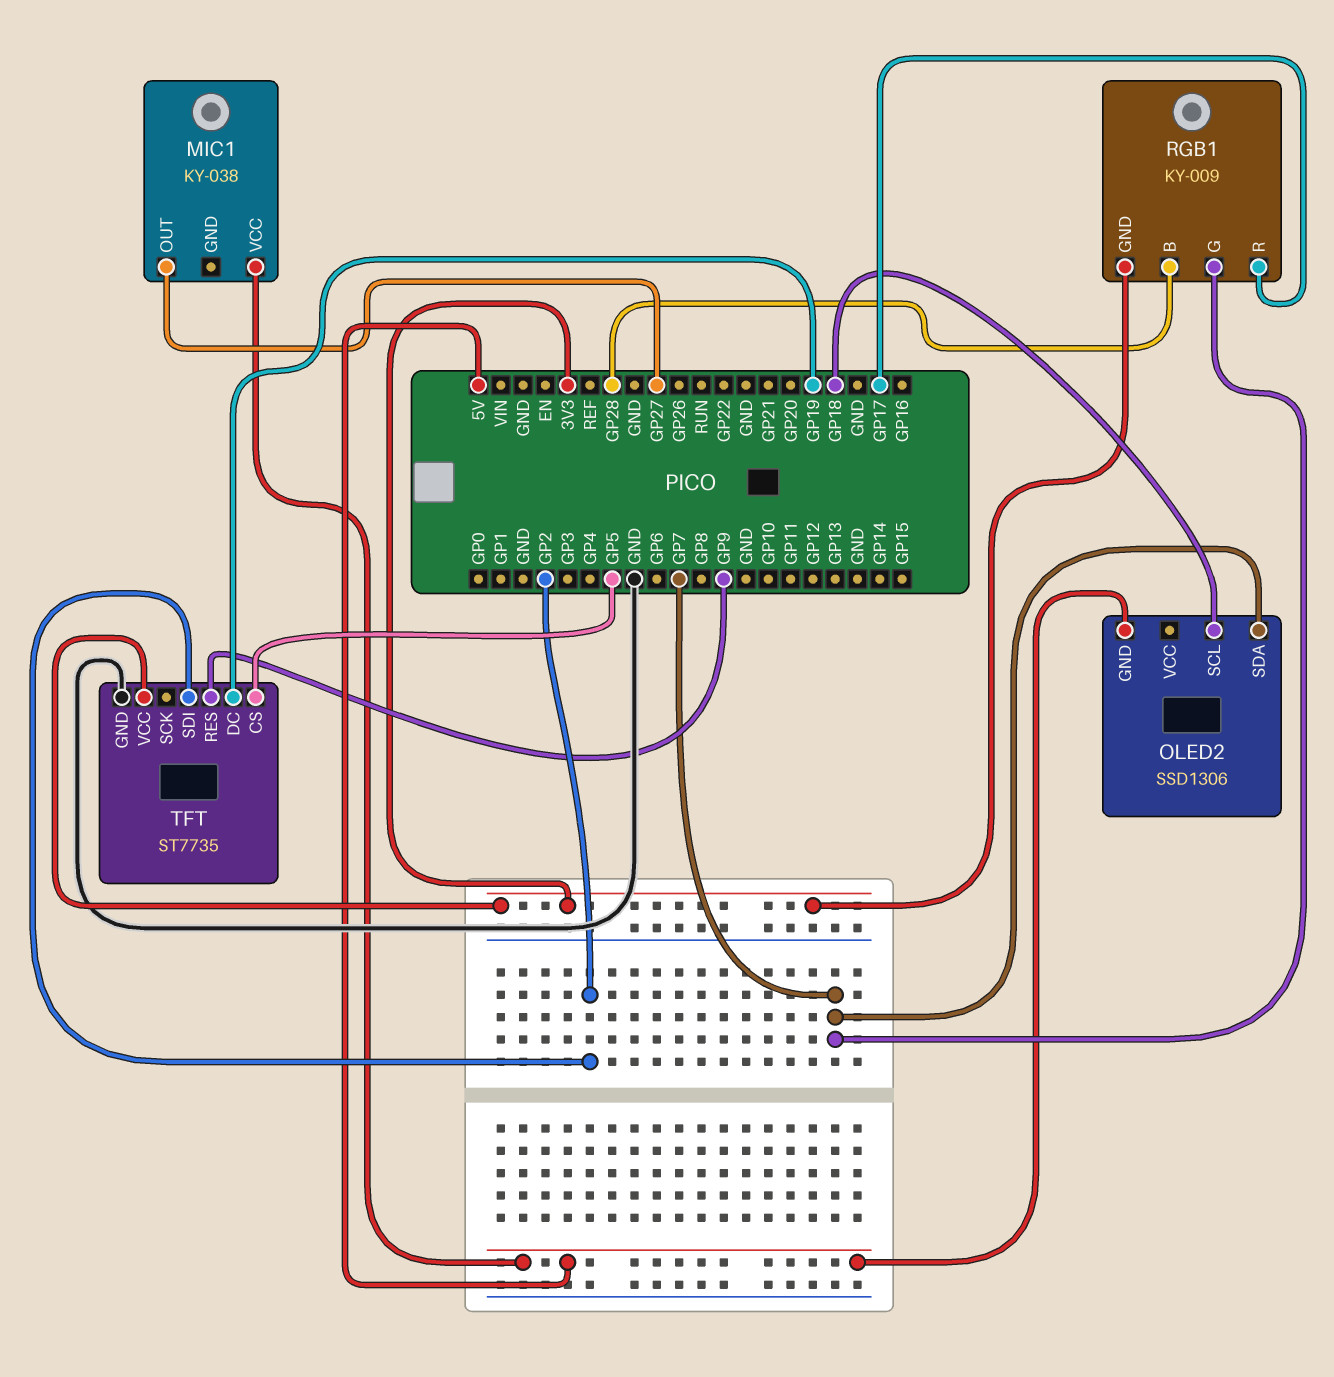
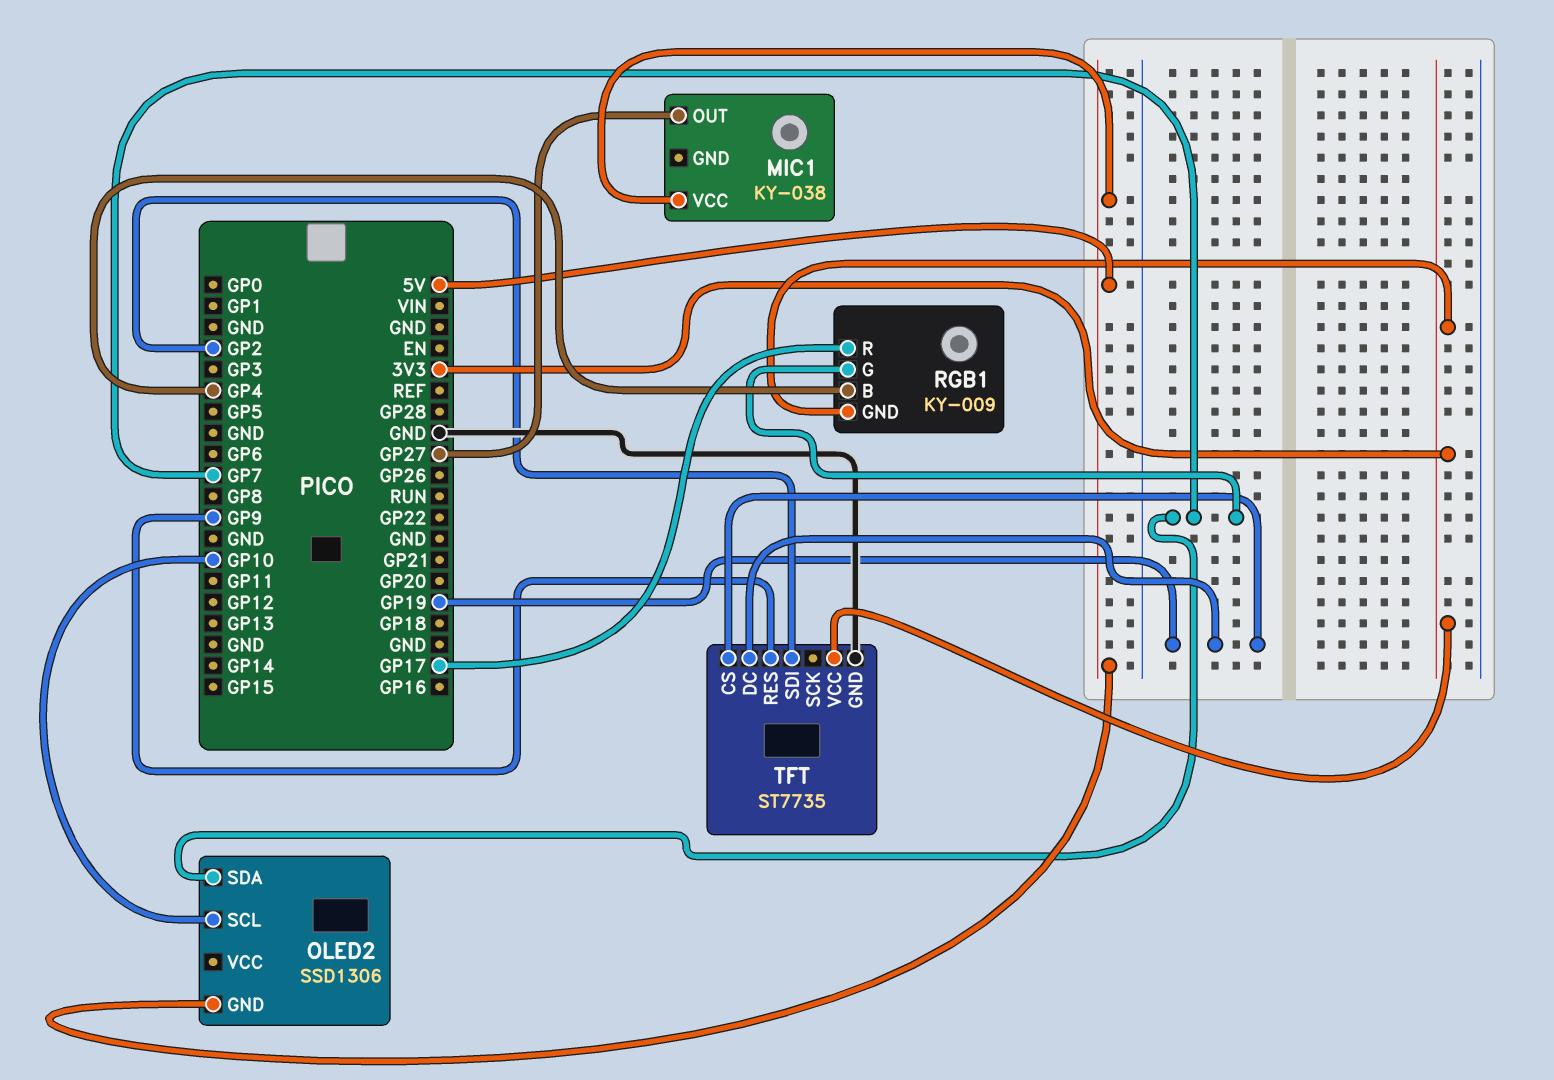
OLED2 pin SCL: GP18 -> GP10
RGB1 pin B: GP28 -> GP4
TFT pin CS: GP5 -> GP19

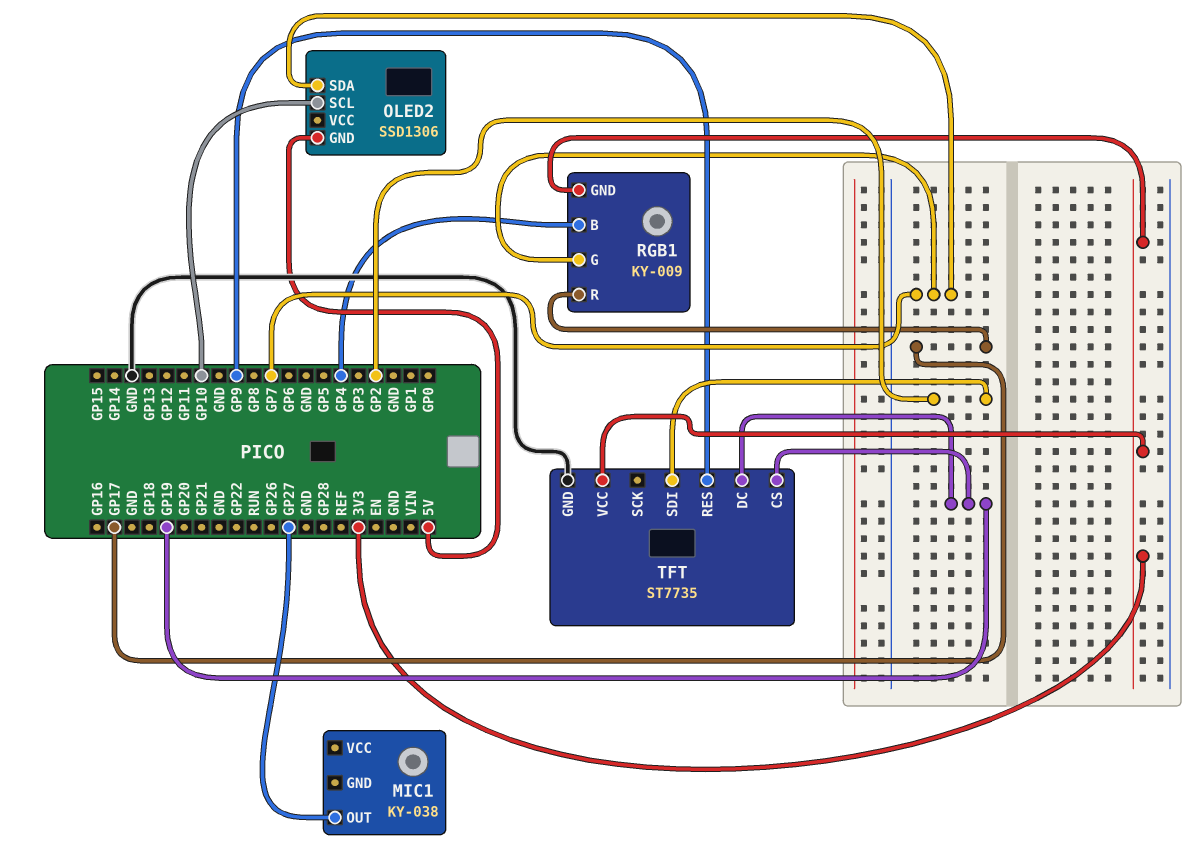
MIC1 pin VCC: 5V -> none

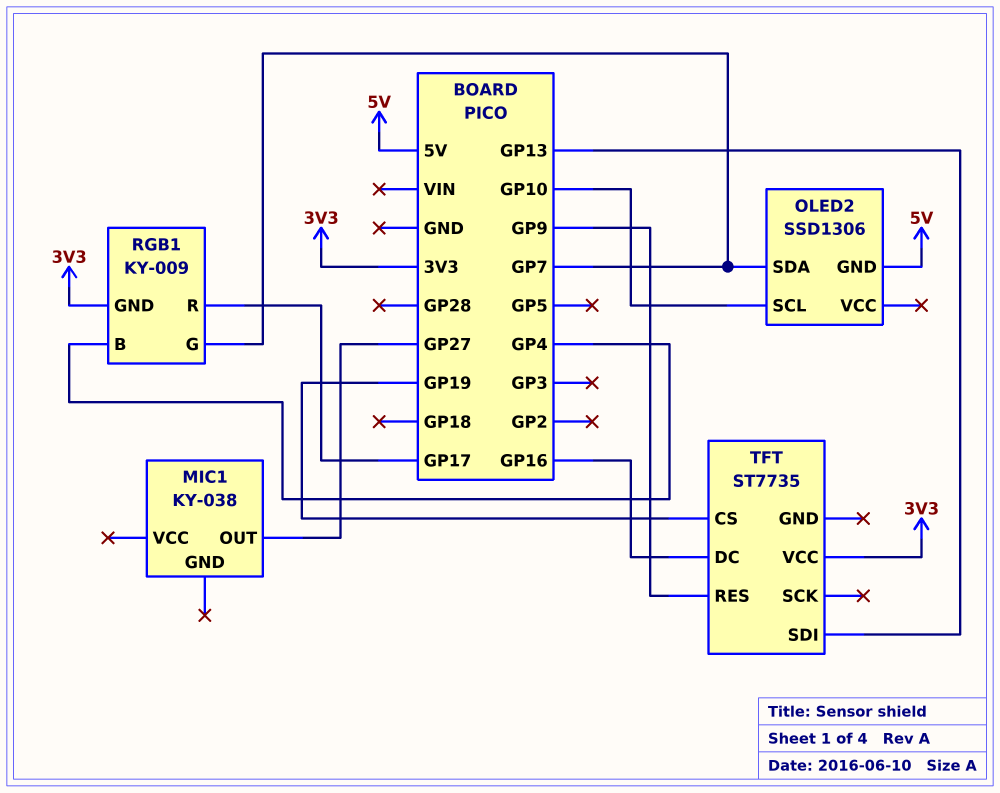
TFT pin DC: GP19 -> GP16
TFT pin GND: GND -> none
TFT pin SDI: GP2 -> GP13

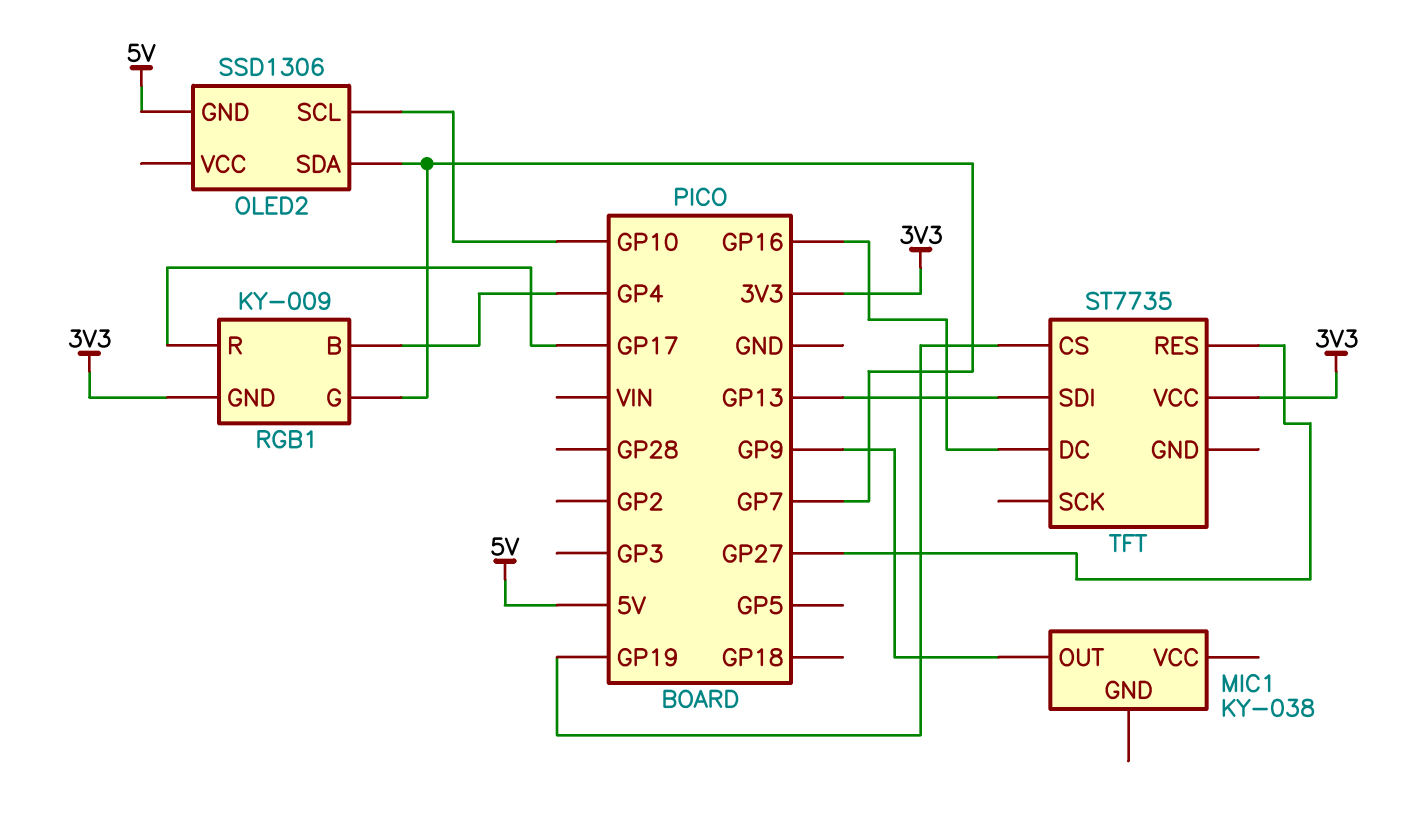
MIC1 pin OUT: GP27 -> GP9
TFT pin RES: GP9 -> GP27

